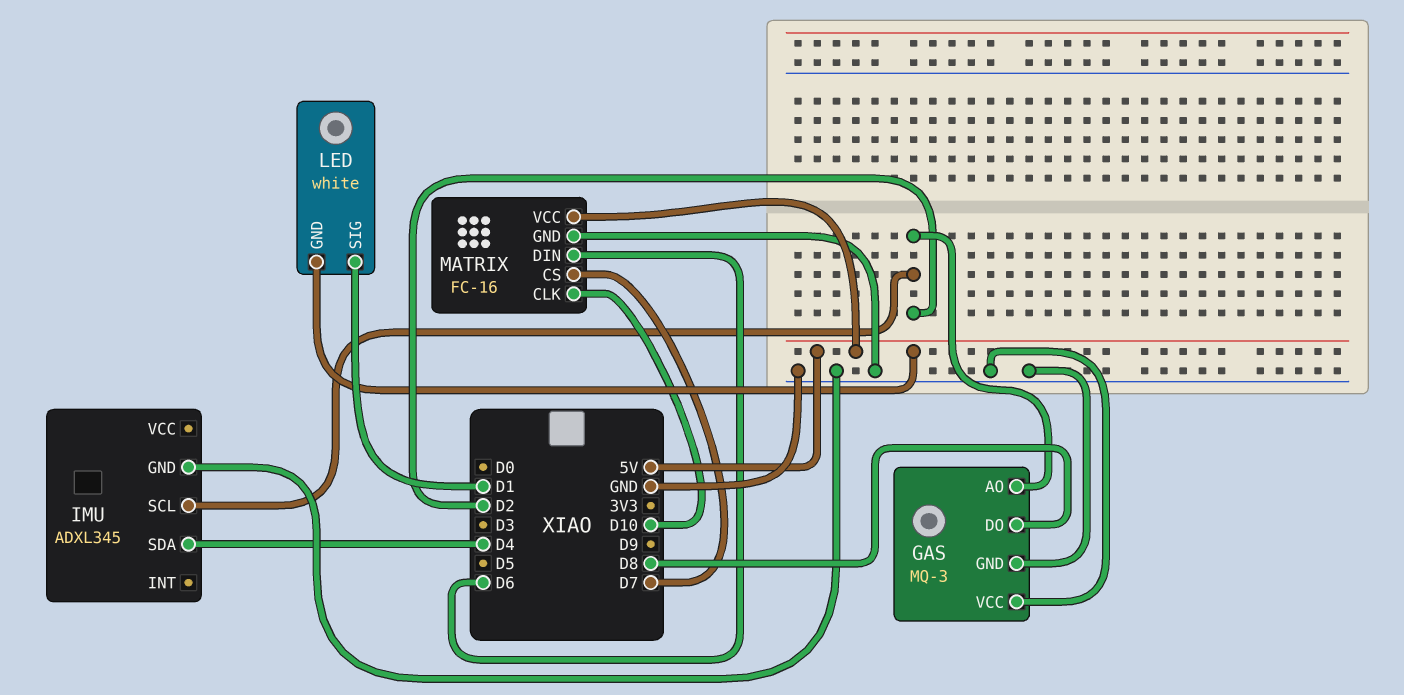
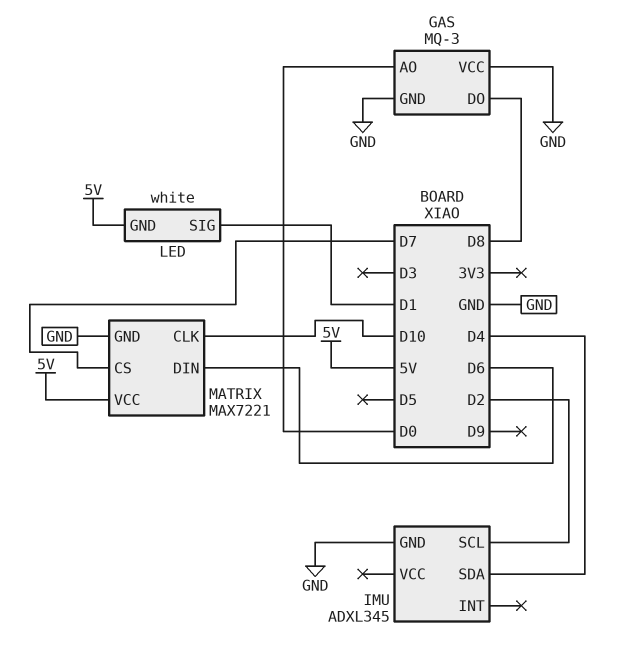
GAS pin AO: D2 -> D0
MATRIX: FC-16 -> MAX7221

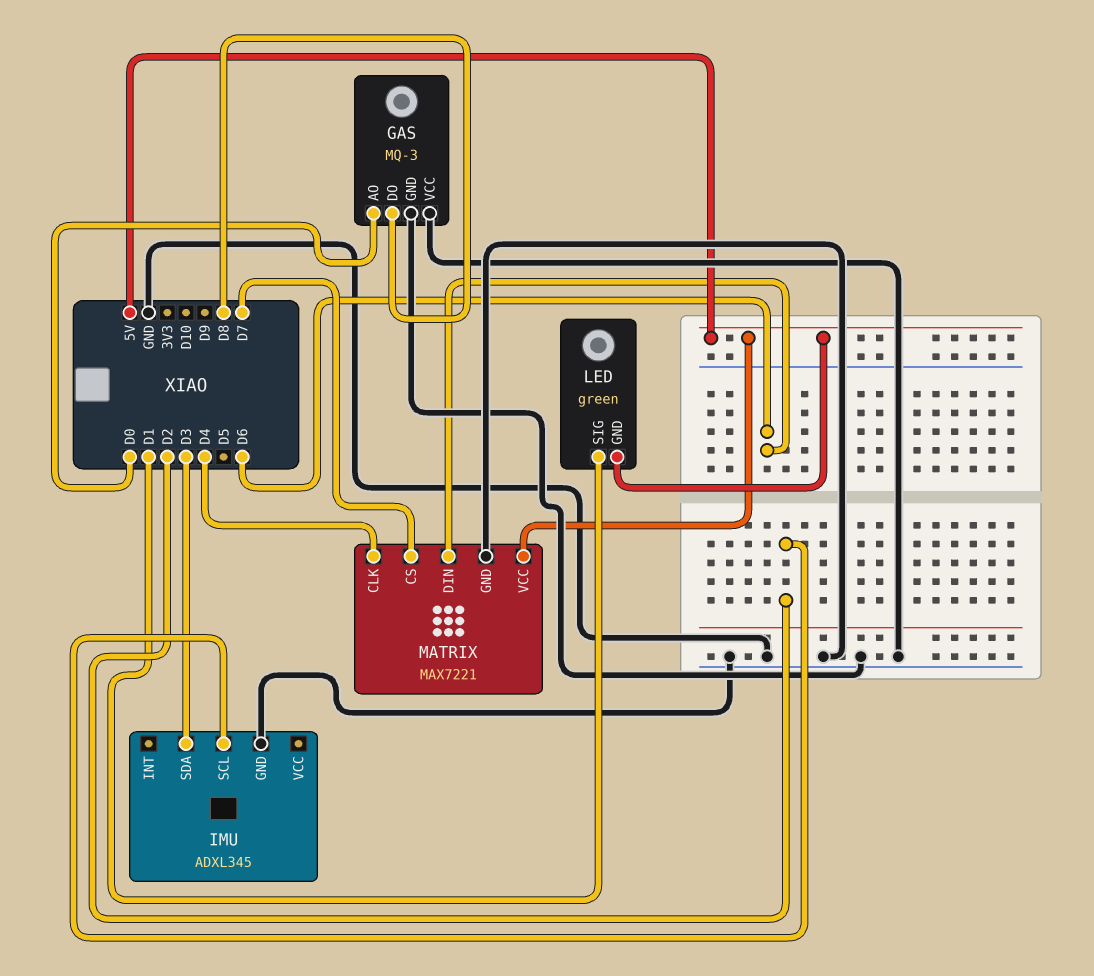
IMU pin SDA: D4 -> D3
LED: white -> green
MATRIX pin CLK: D10 -> D4

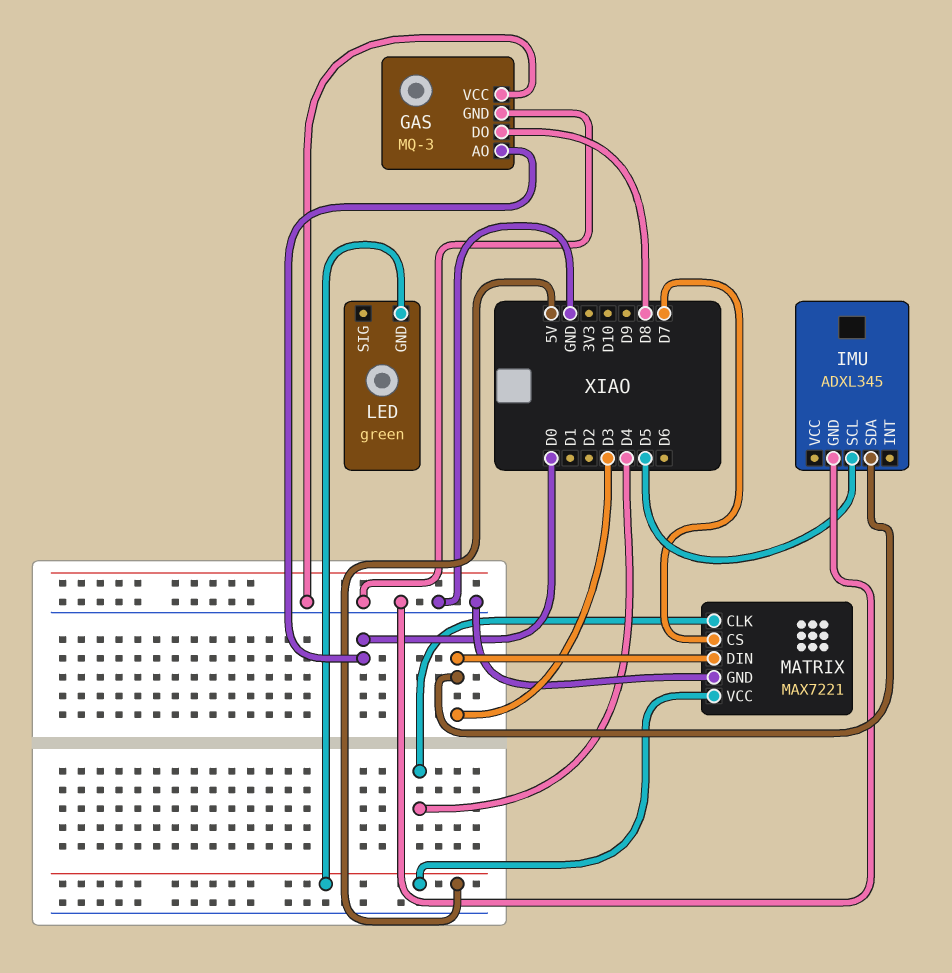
IMU pin SCL: D2 -> D5
LED pin SIG: D1 -> none
MATRIX pin DIN: D6 -> D3

